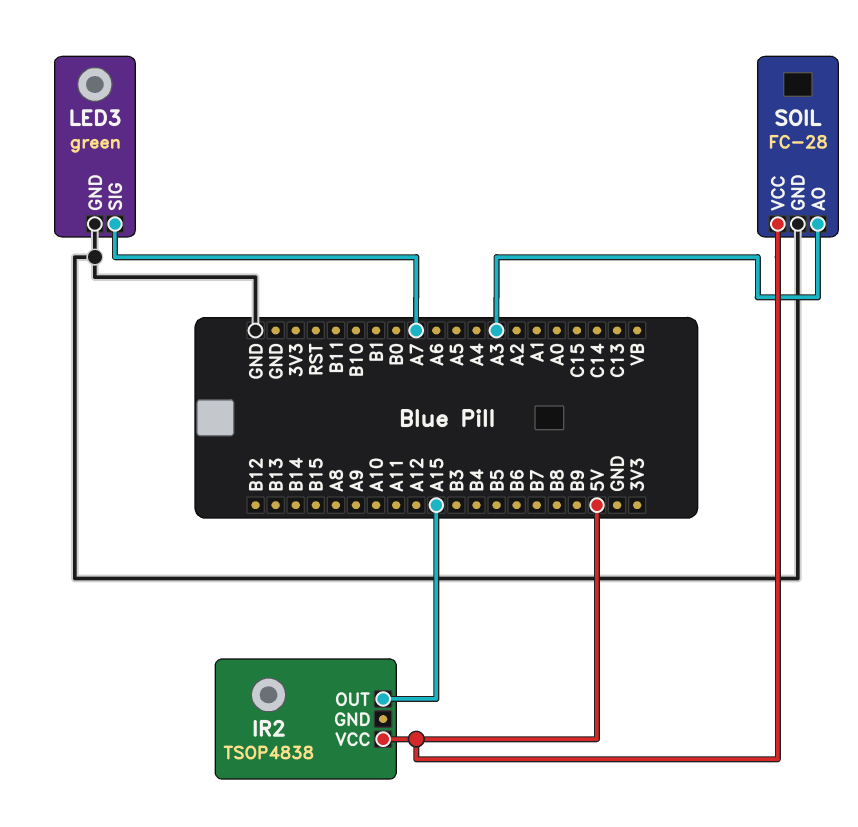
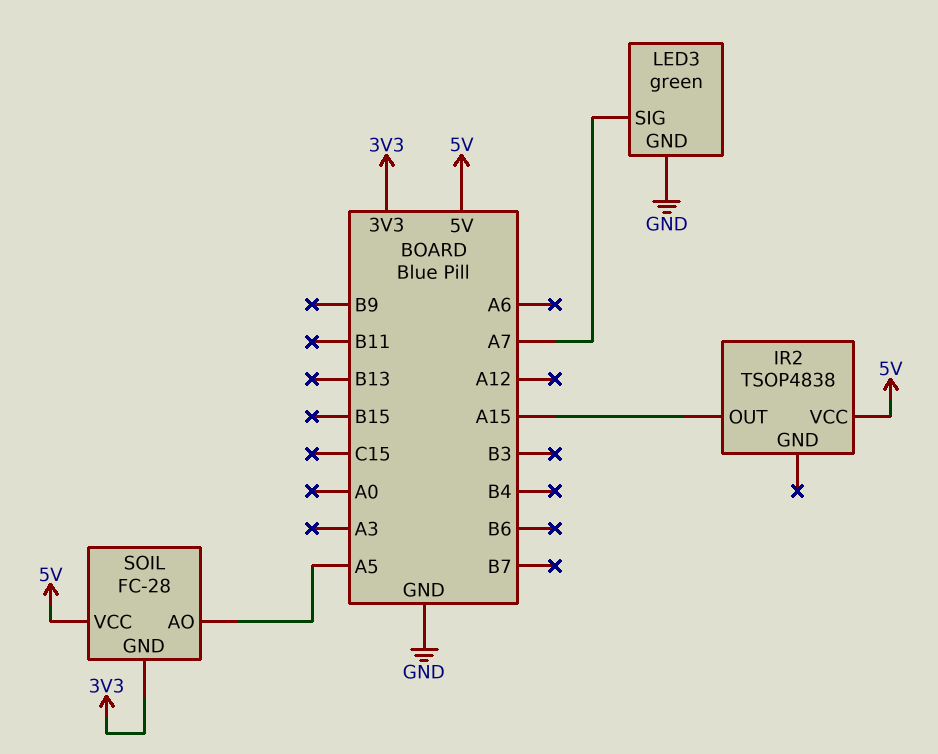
SOIL pin AO: A3 -> A5
SOIL pin GND: GND -> 3V3

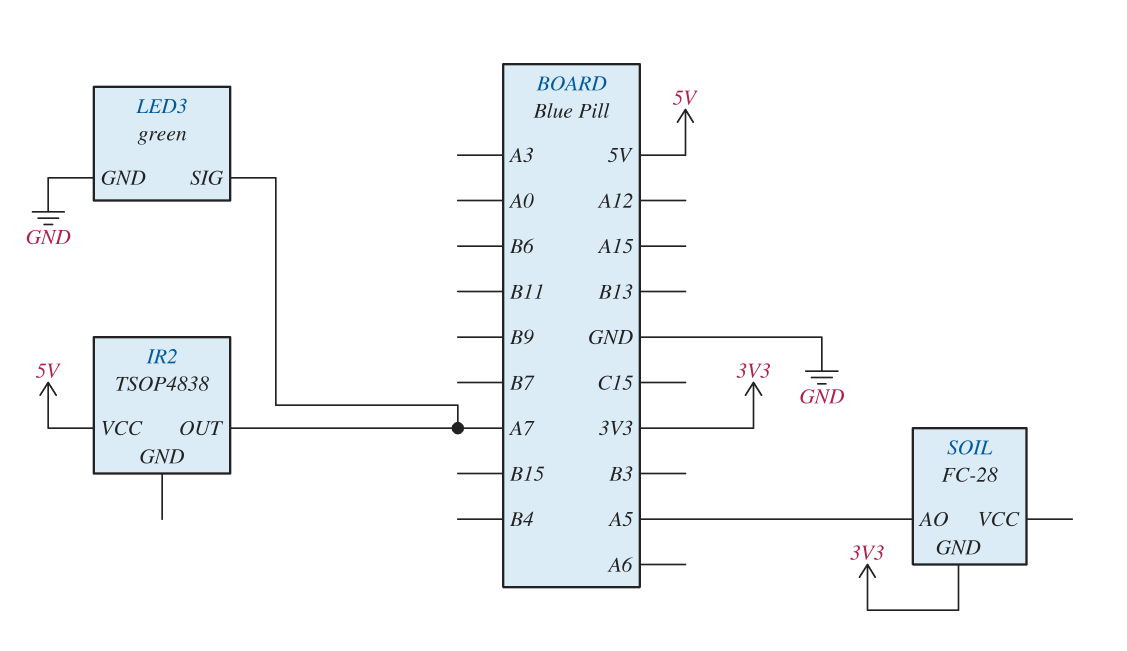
IR2 pin OUT: A15 -> A7
SOIL pin VCC: 5V -> none

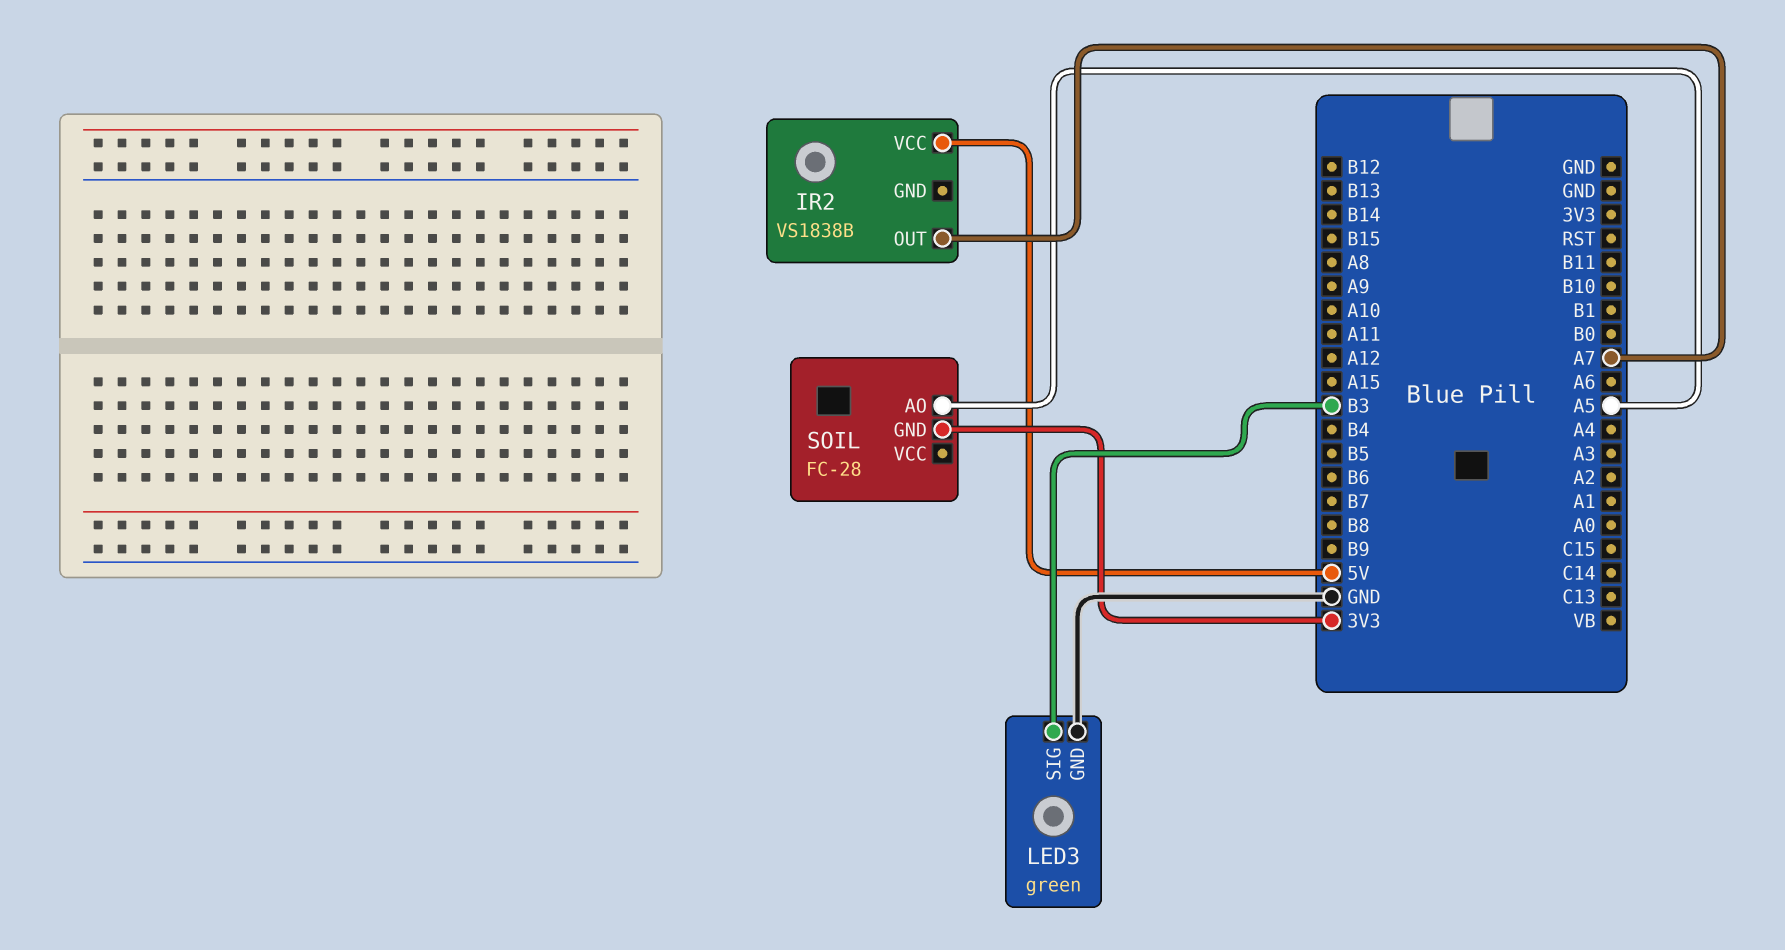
IR2: TSOP4838 -> VS1838B
LED3 pin SIG: A7 -> B3

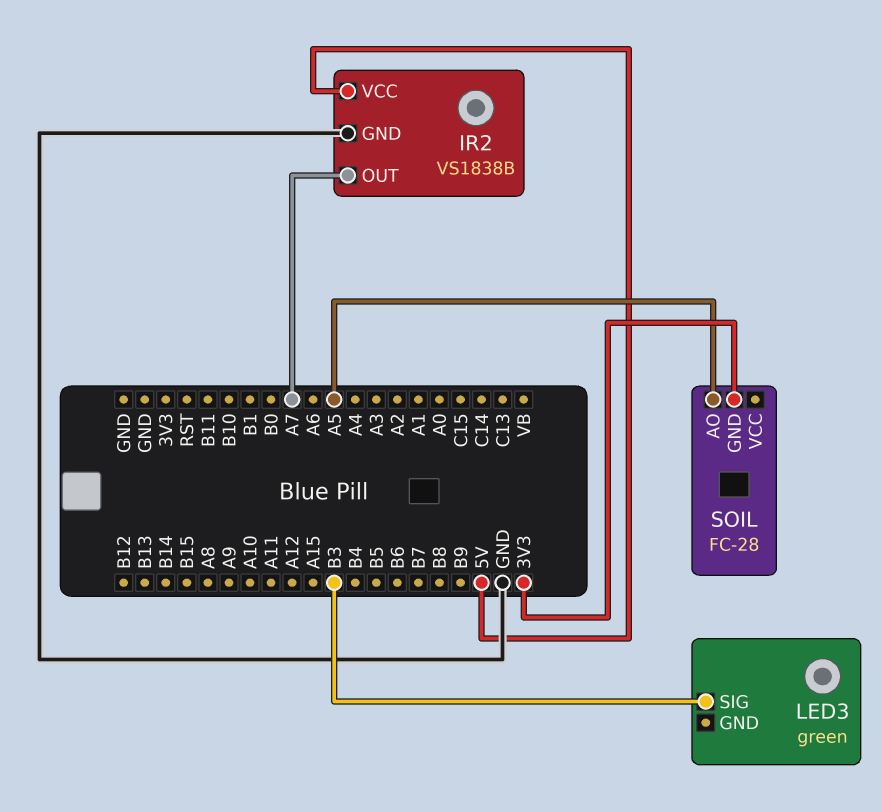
IR2 pin GND: none -> GND
LED3 pin GND: GND -> none

